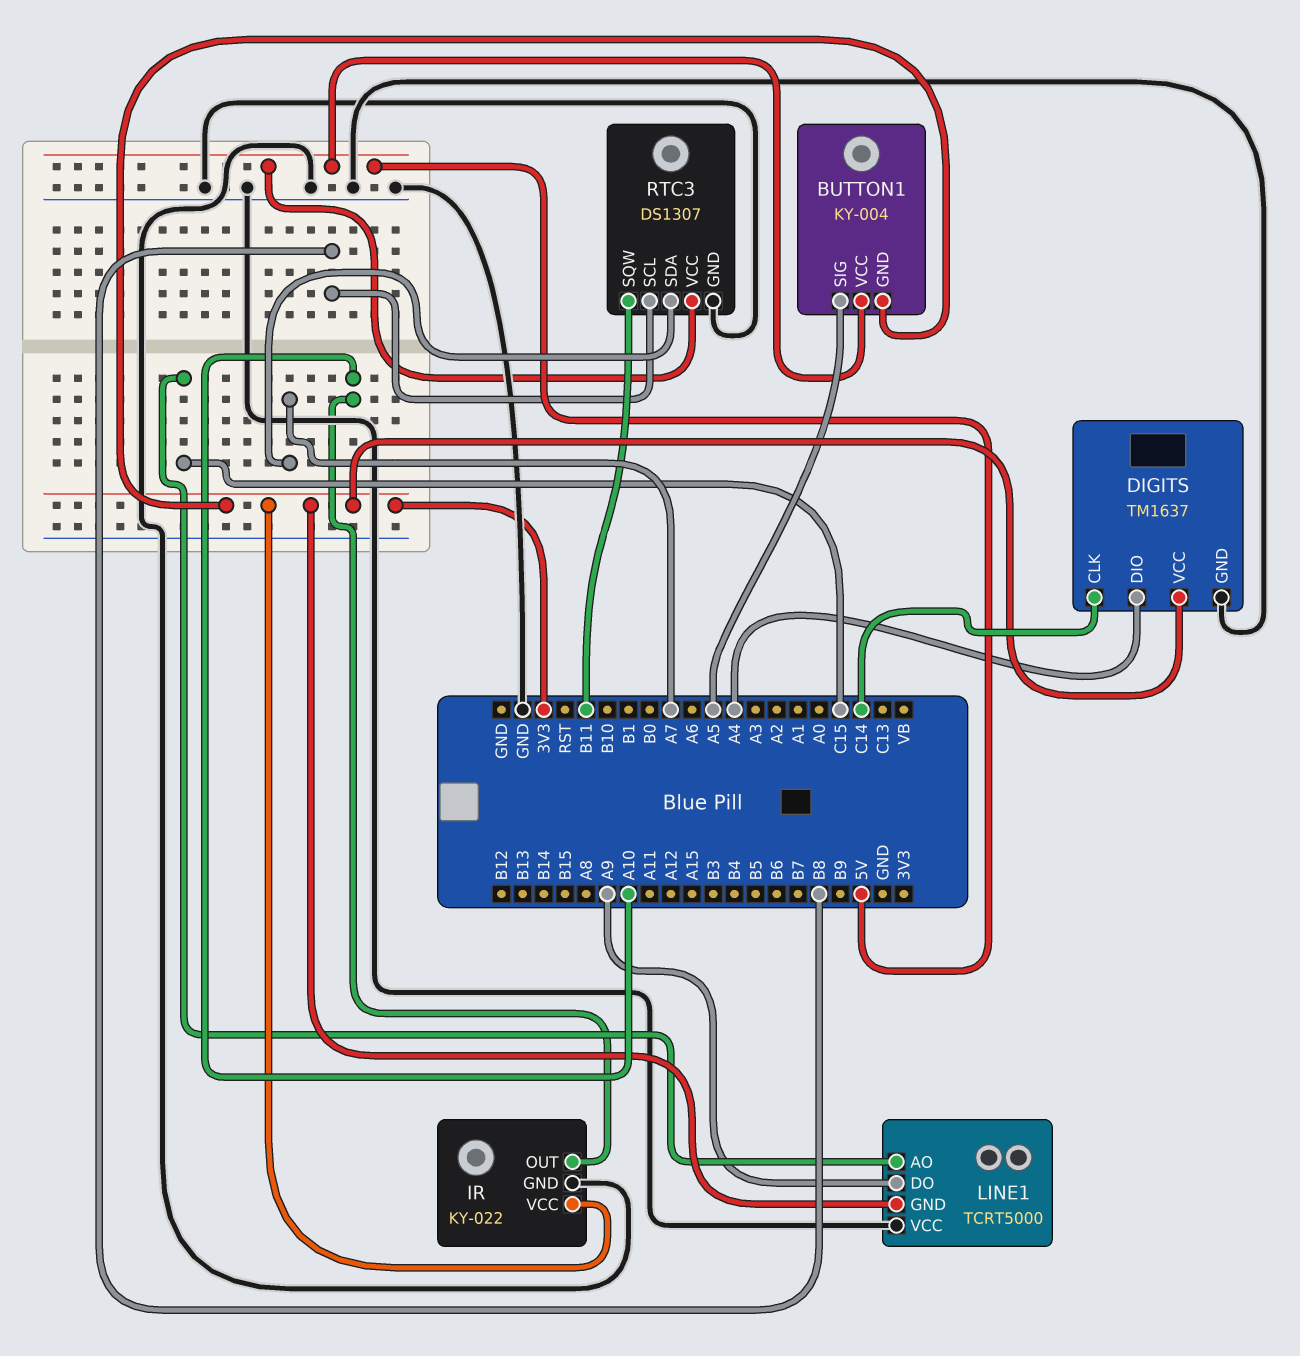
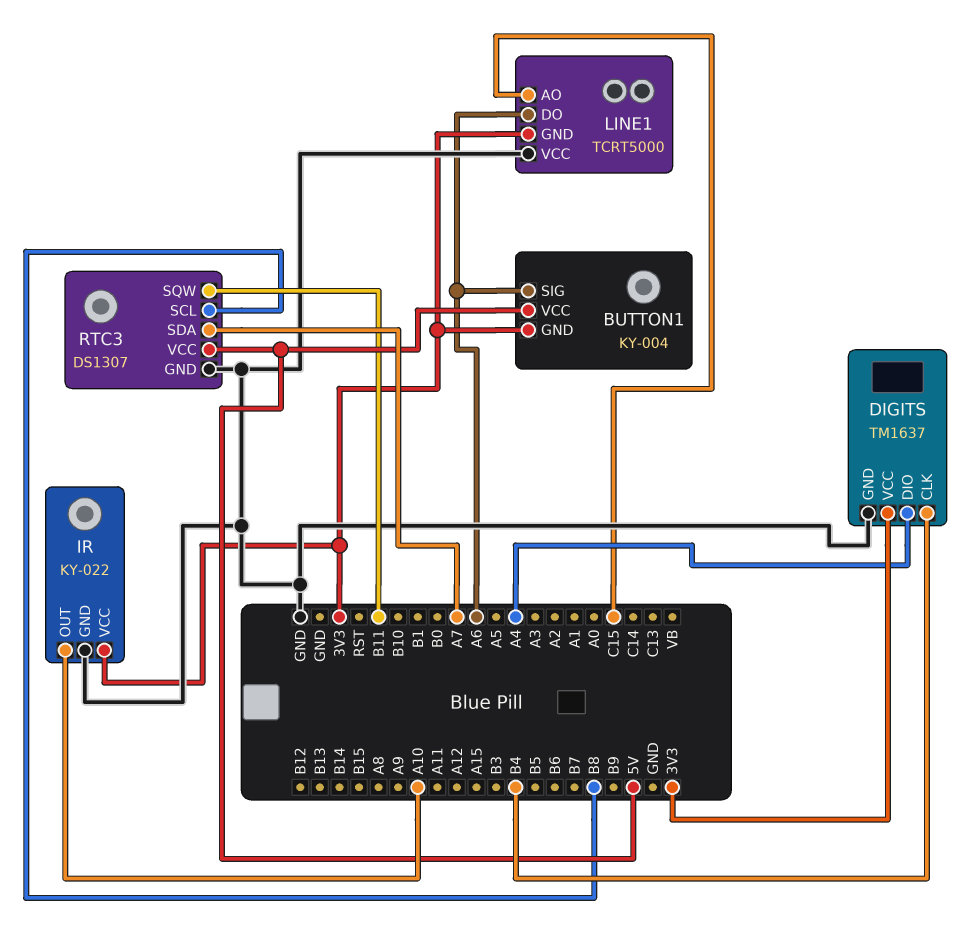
BUTTON1 pin SIG: A5 -> A6
DIGITS pin CLK: C14 -> B4
LINE1 pin DO: A9 -> A6

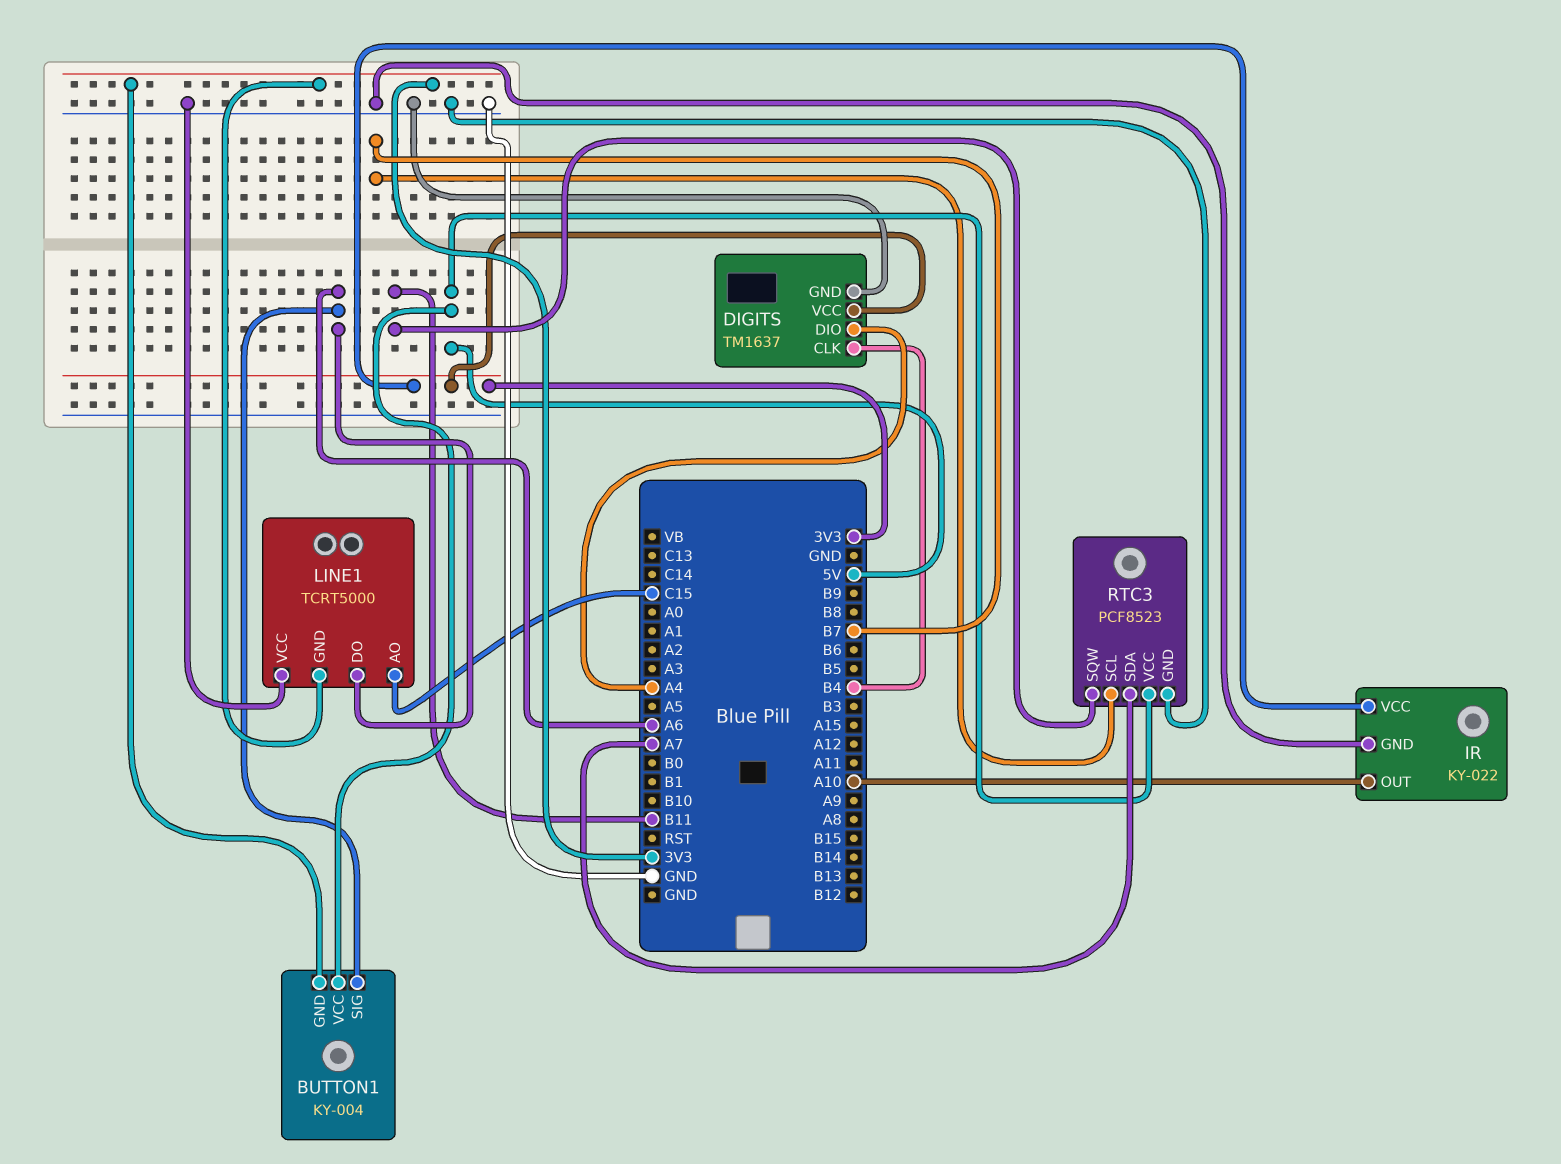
RTC3: DS1307 -> PCF8523
RTC3 pin SCL: B8 -> B7

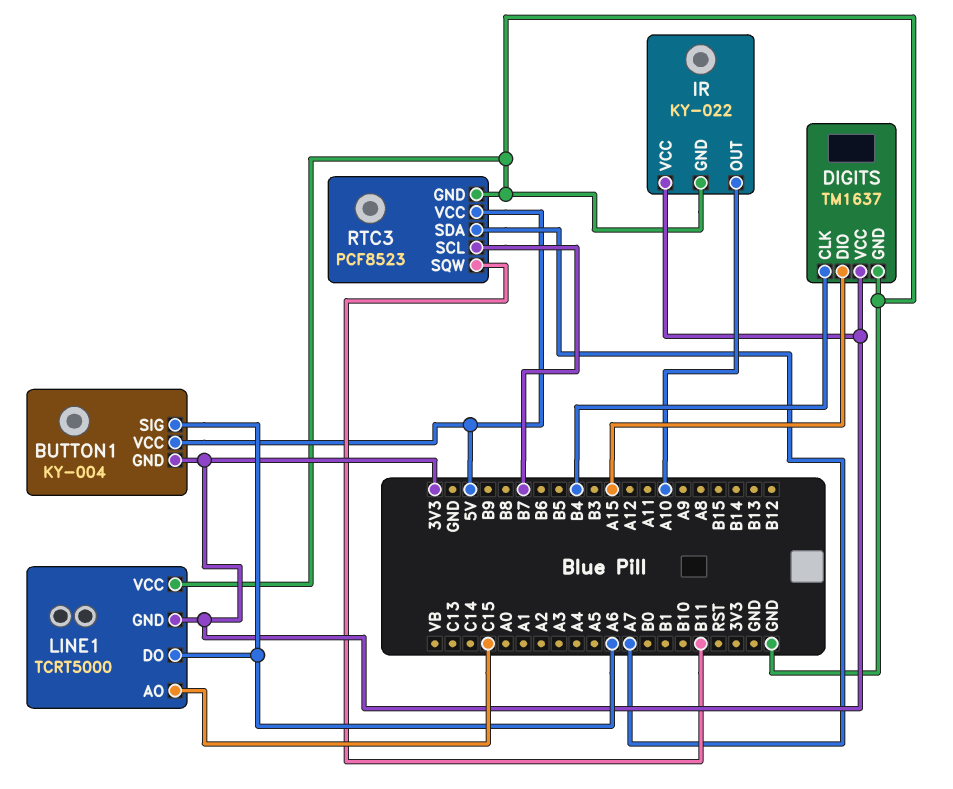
DIGITS pin DIO: A4 -> A15

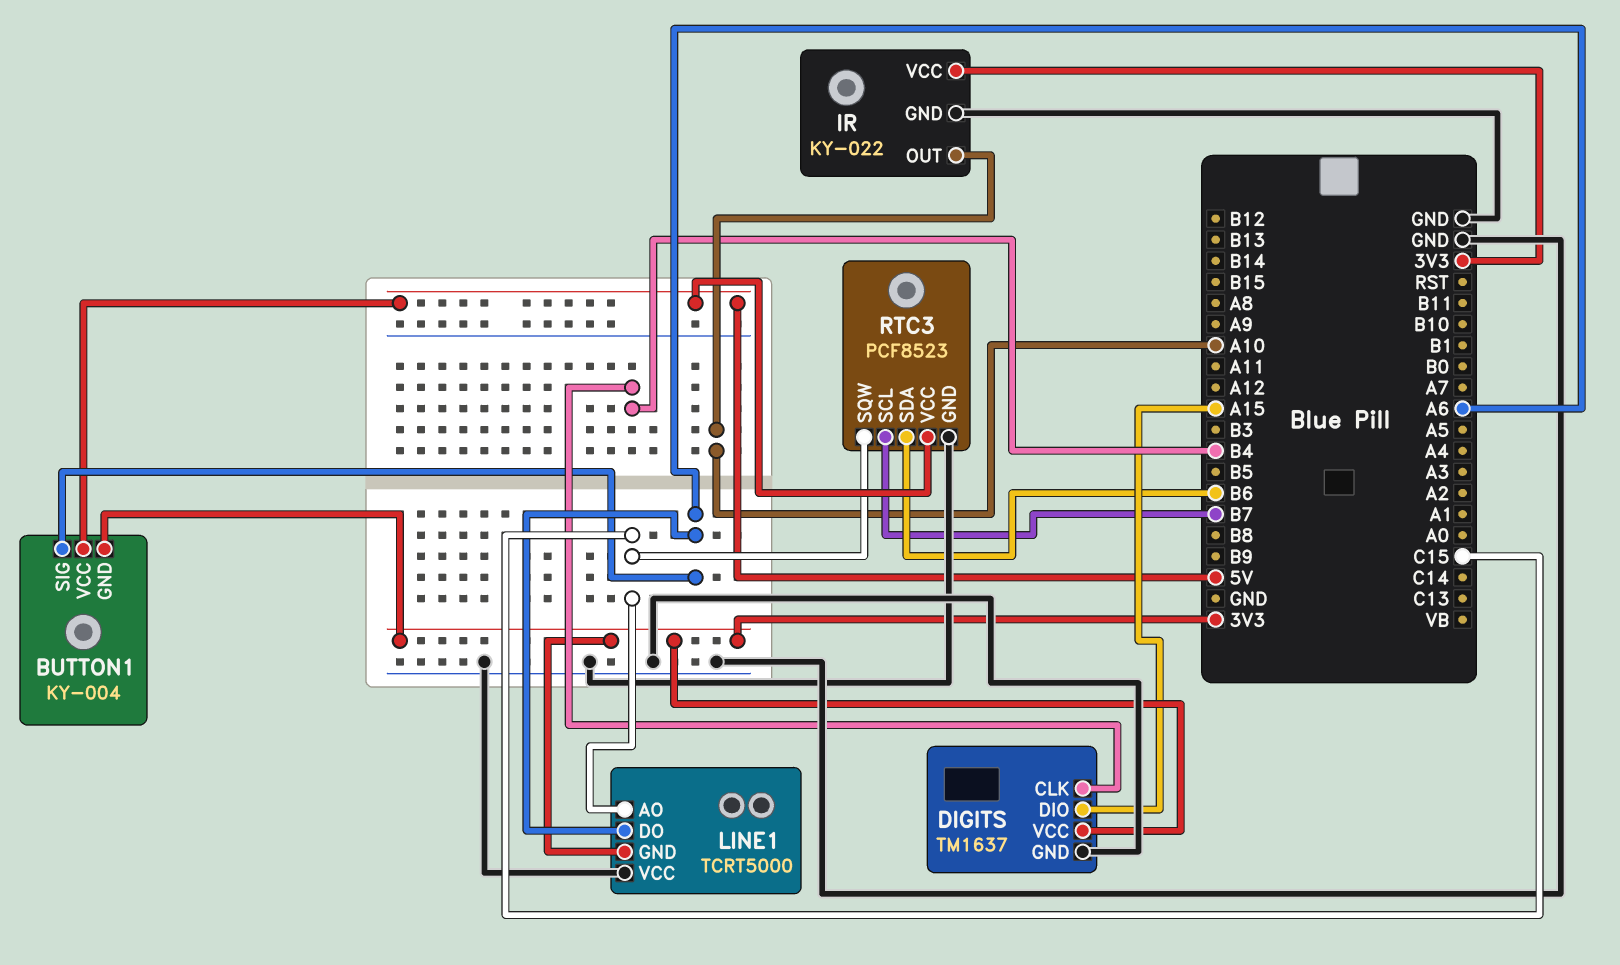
RTC3 pin SDA: A7 -> B6
RTC3 pin SQW: B11 -> C15

